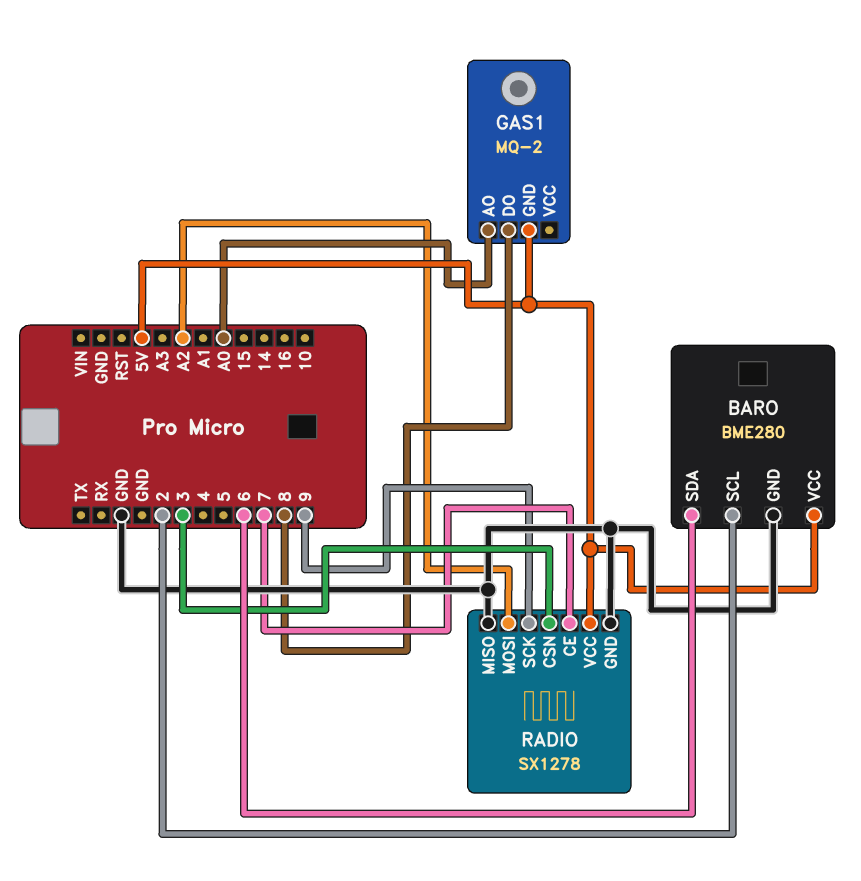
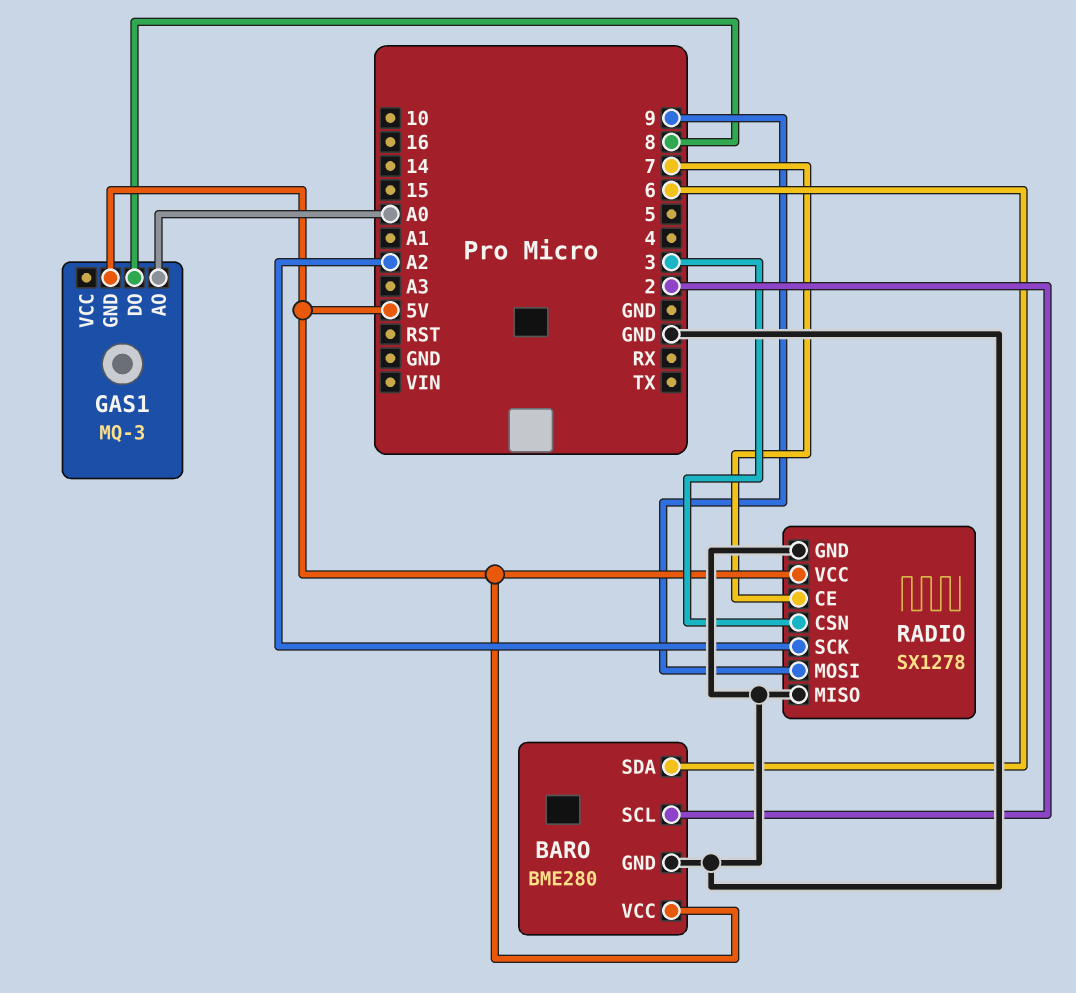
GAS1: MQ-2 -> MQ-3
RADIO pin MOSI: A2 -> 9
RADIO pin SCK: 9 -> A2

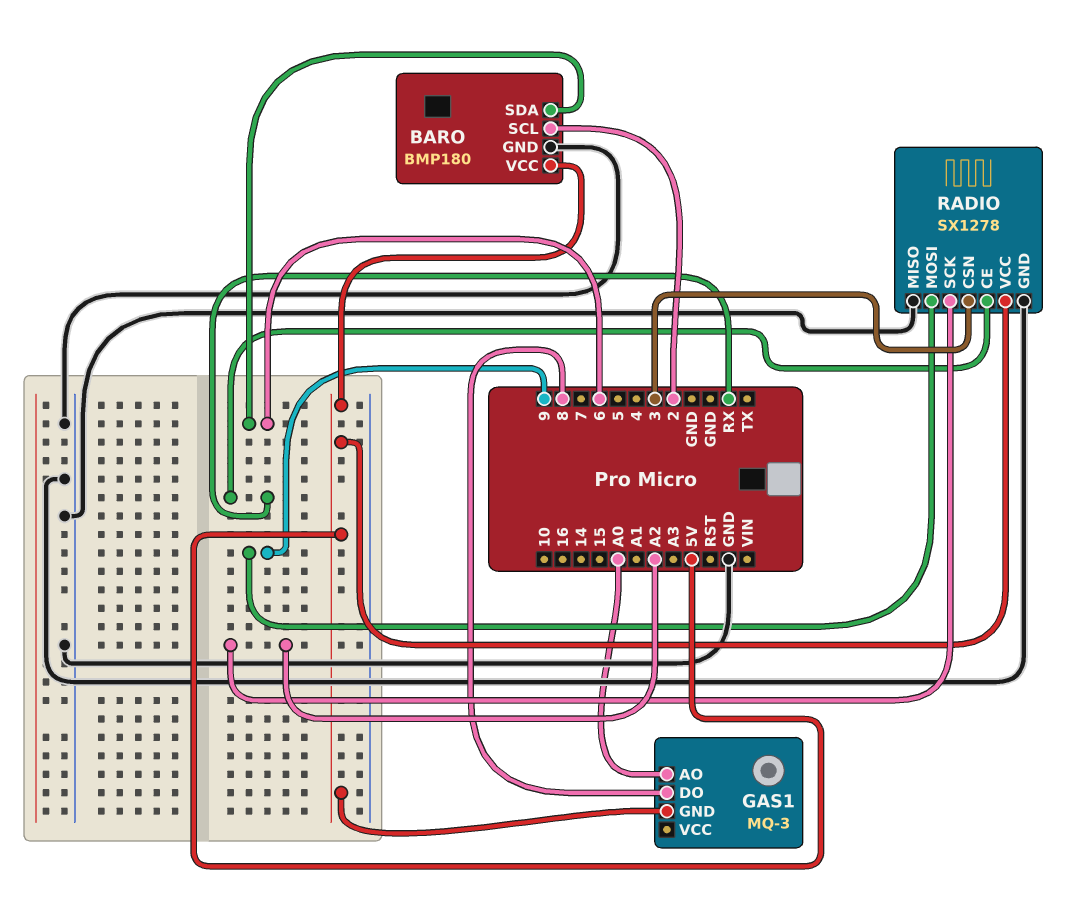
BARO: BME280 -> BMP180
RADIO pin CE: 7 -> RX

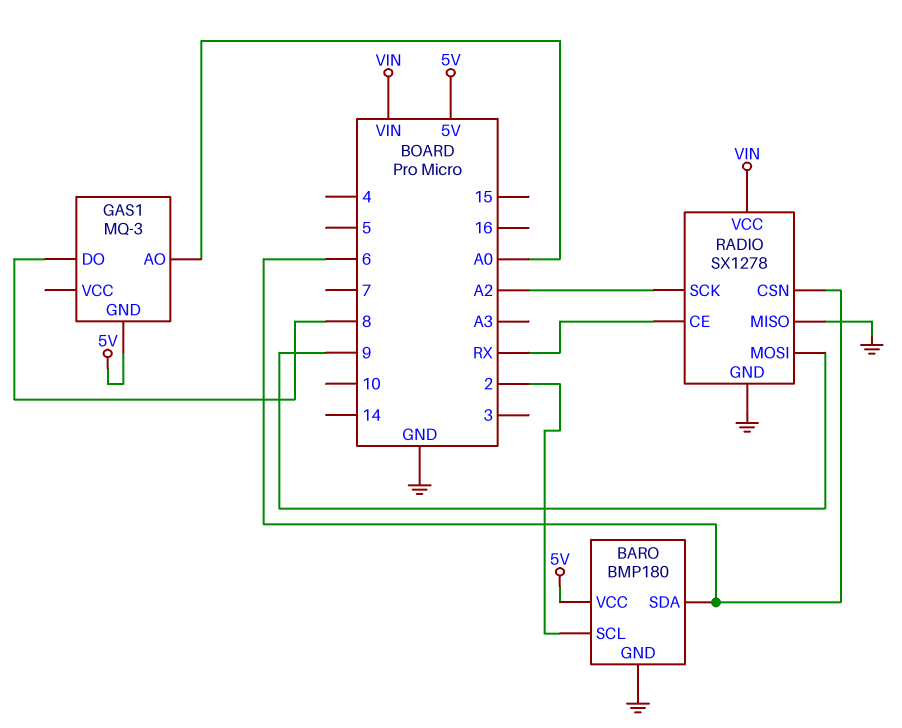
RADIO pin CSN: 3 -> 6
RADIO pin VCC: 5V -> VIN

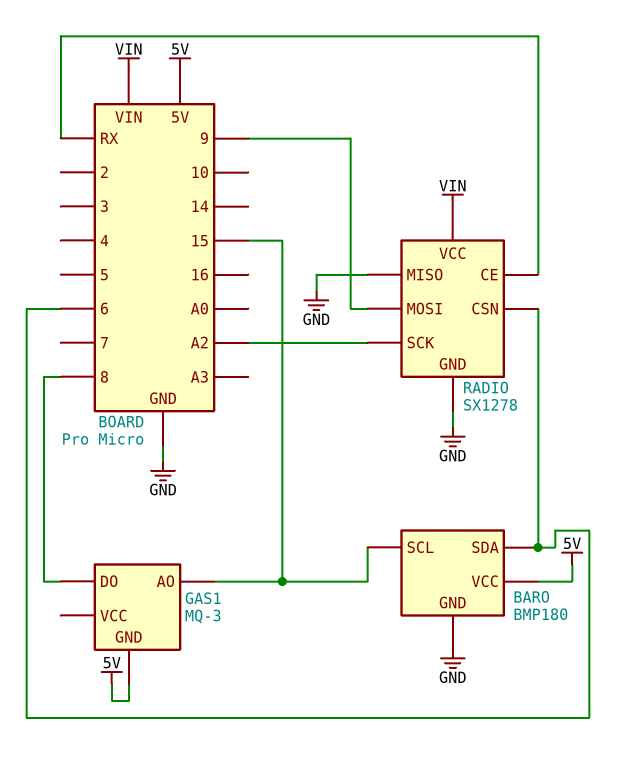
BARO pin SCL: 2 -> 15
GAS1 pin AO: A0 -> 15

